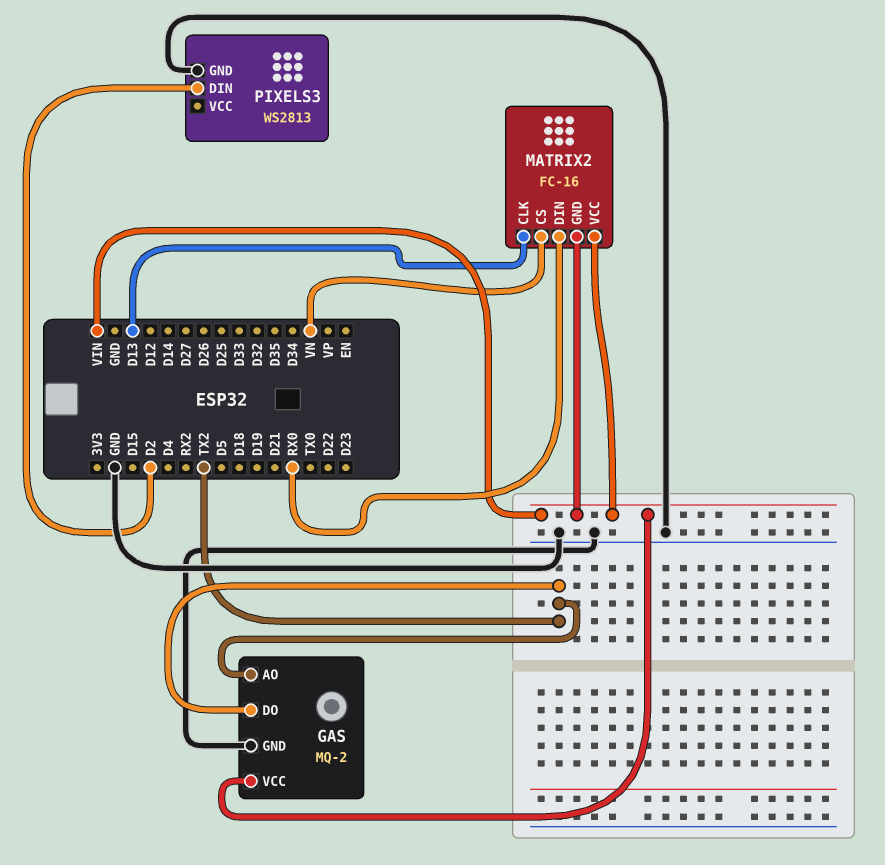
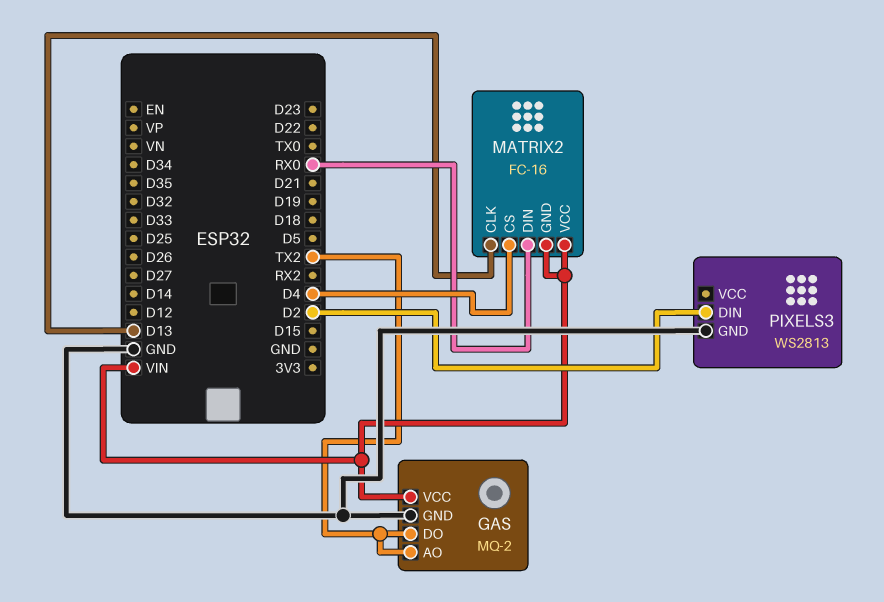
MATRIX2 pin CS: VN -> D4

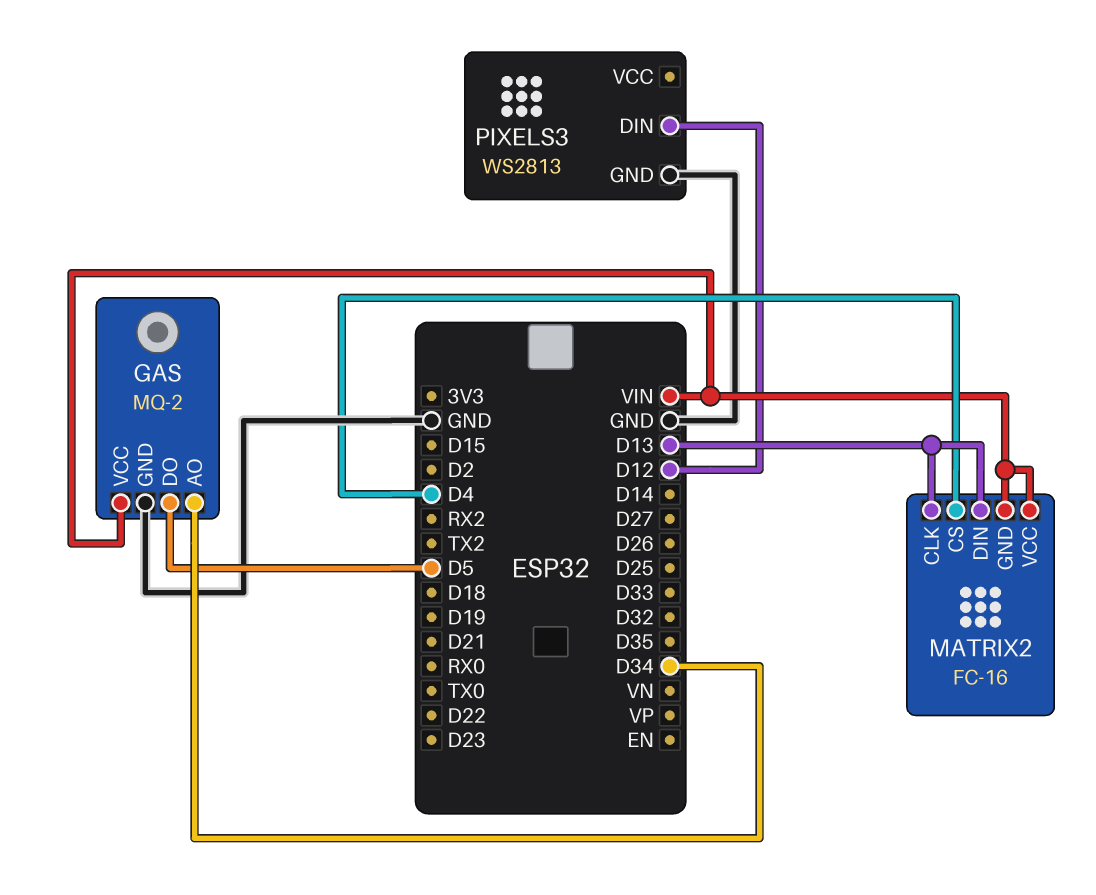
GAS pin AO: TX2 -> D34
GAS pin DO: TX2 -> D5
MATRIX2 pin DIN: RX0 -> D13
PIXELS3 pin DIN: D2 -> D12

